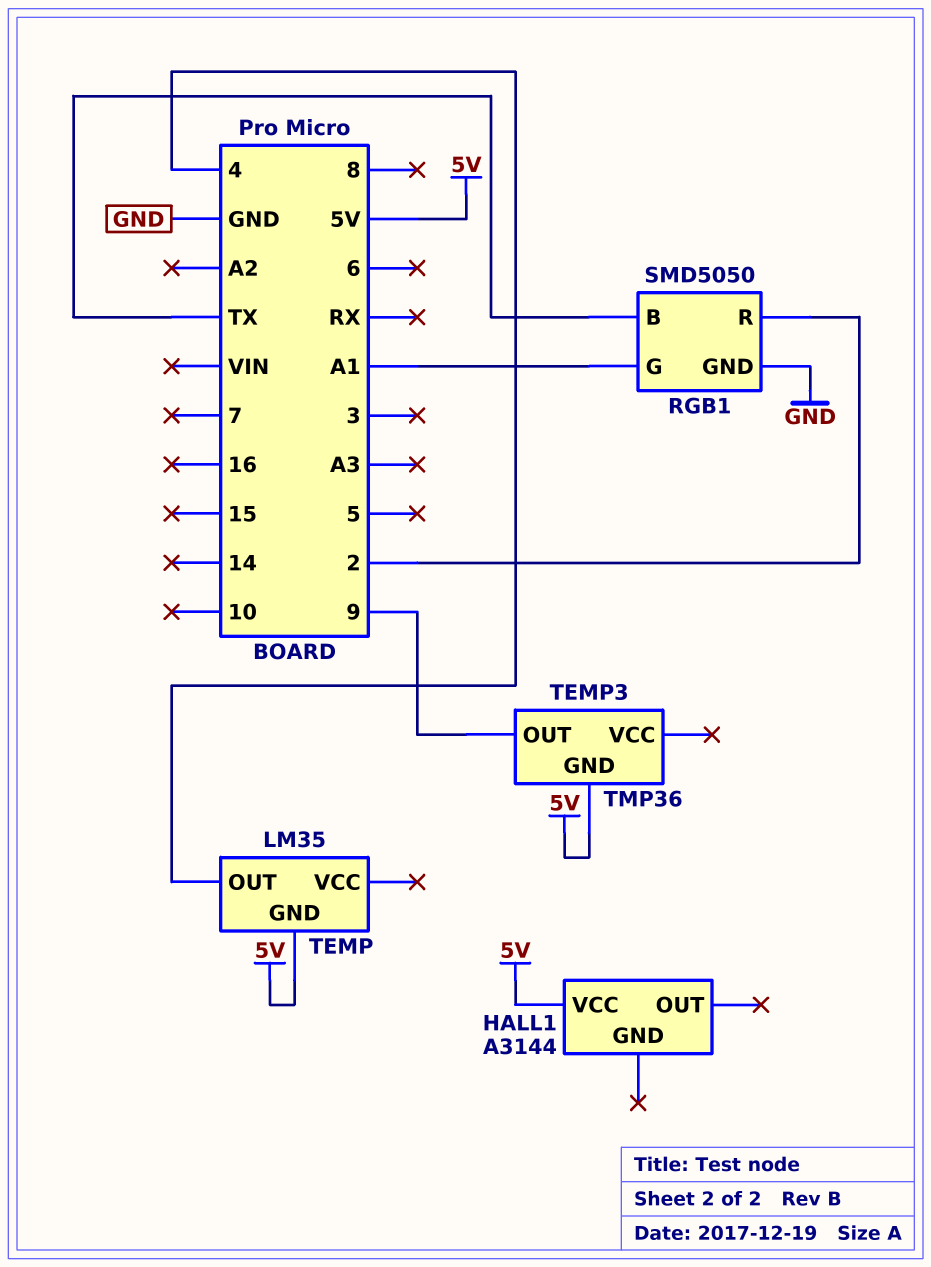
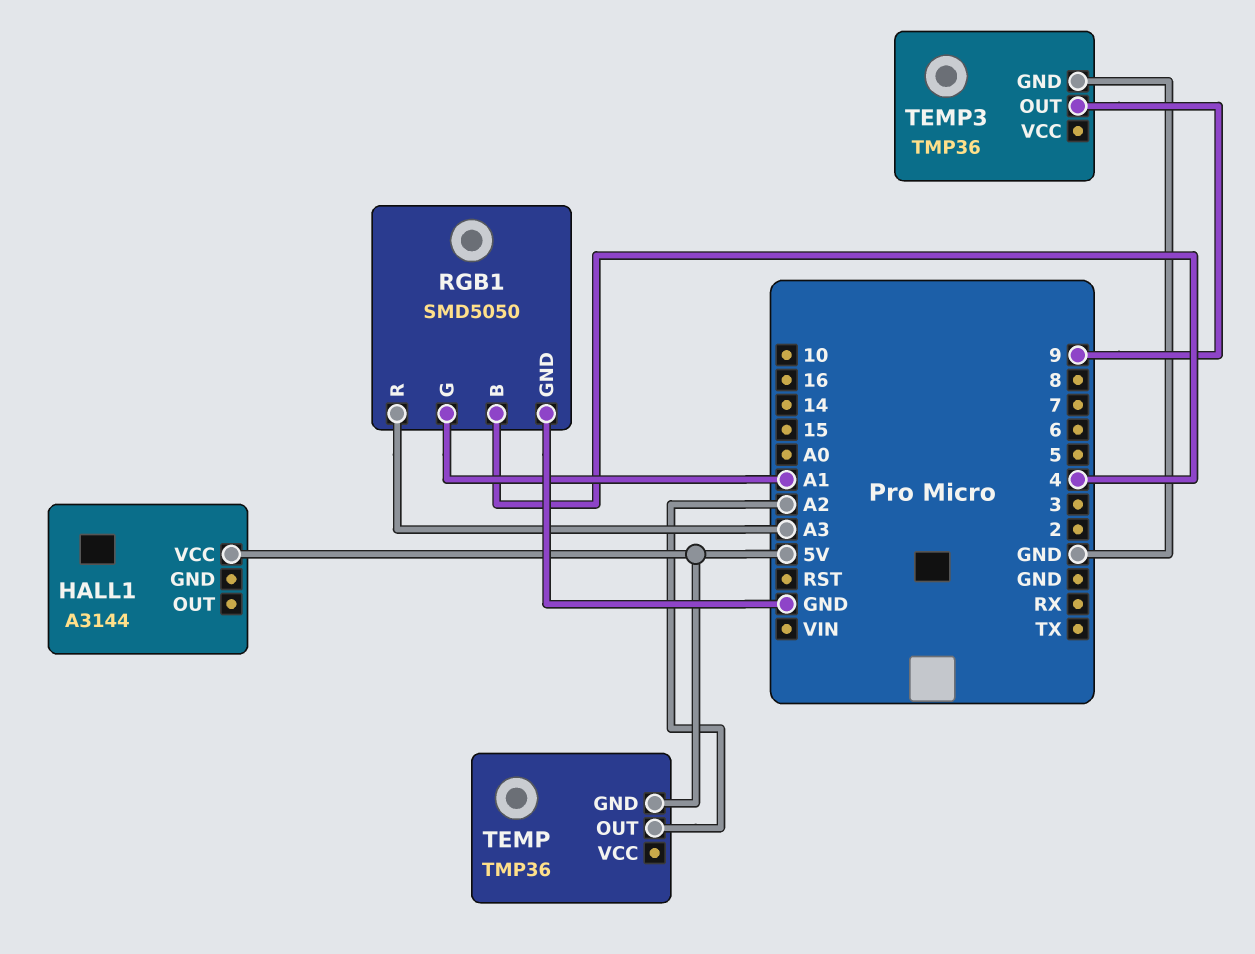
RGB1 pin B: TX -> 4
RGB1 pin R: 2 -> A3
TEMP: LM35 -> TMP36
TEMP pin OUT: 4 -> A2
TEMP3 pin GND: 5V -> GND

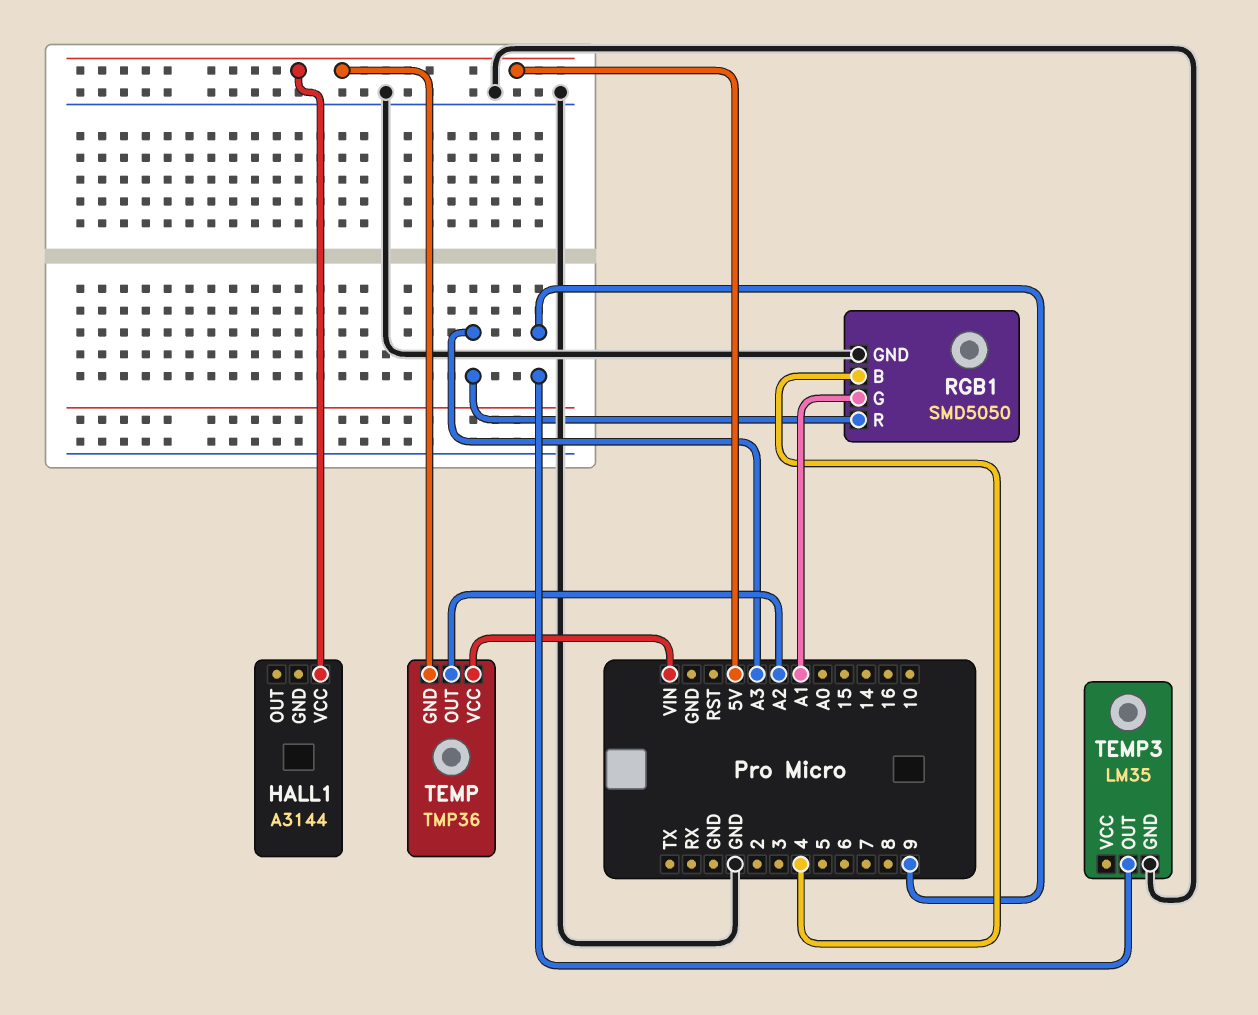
TEMP pin VCC: none -> VIN
TEMP3: TMP36 -> LM35

